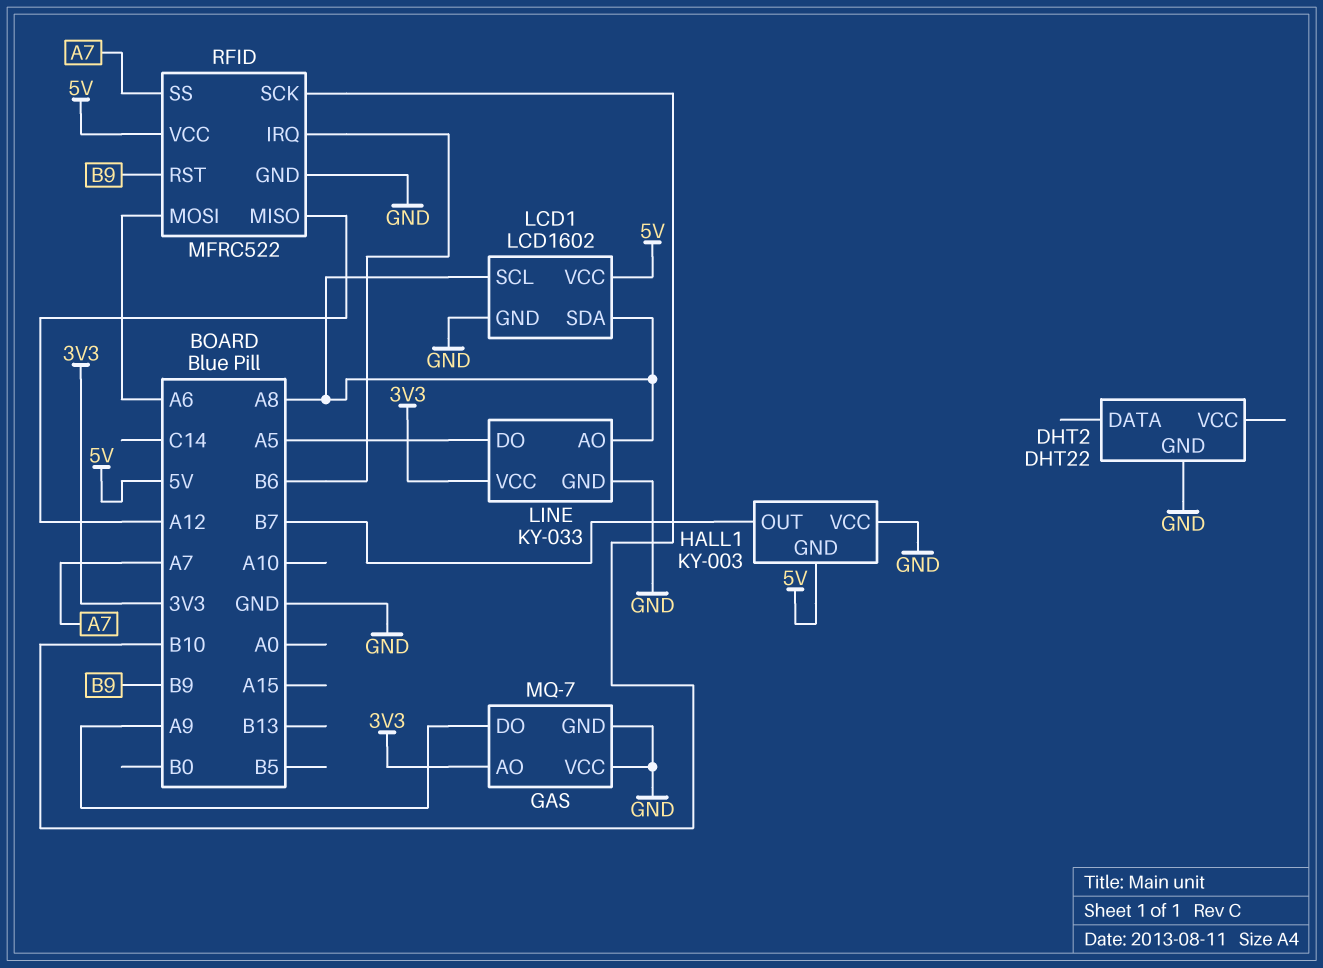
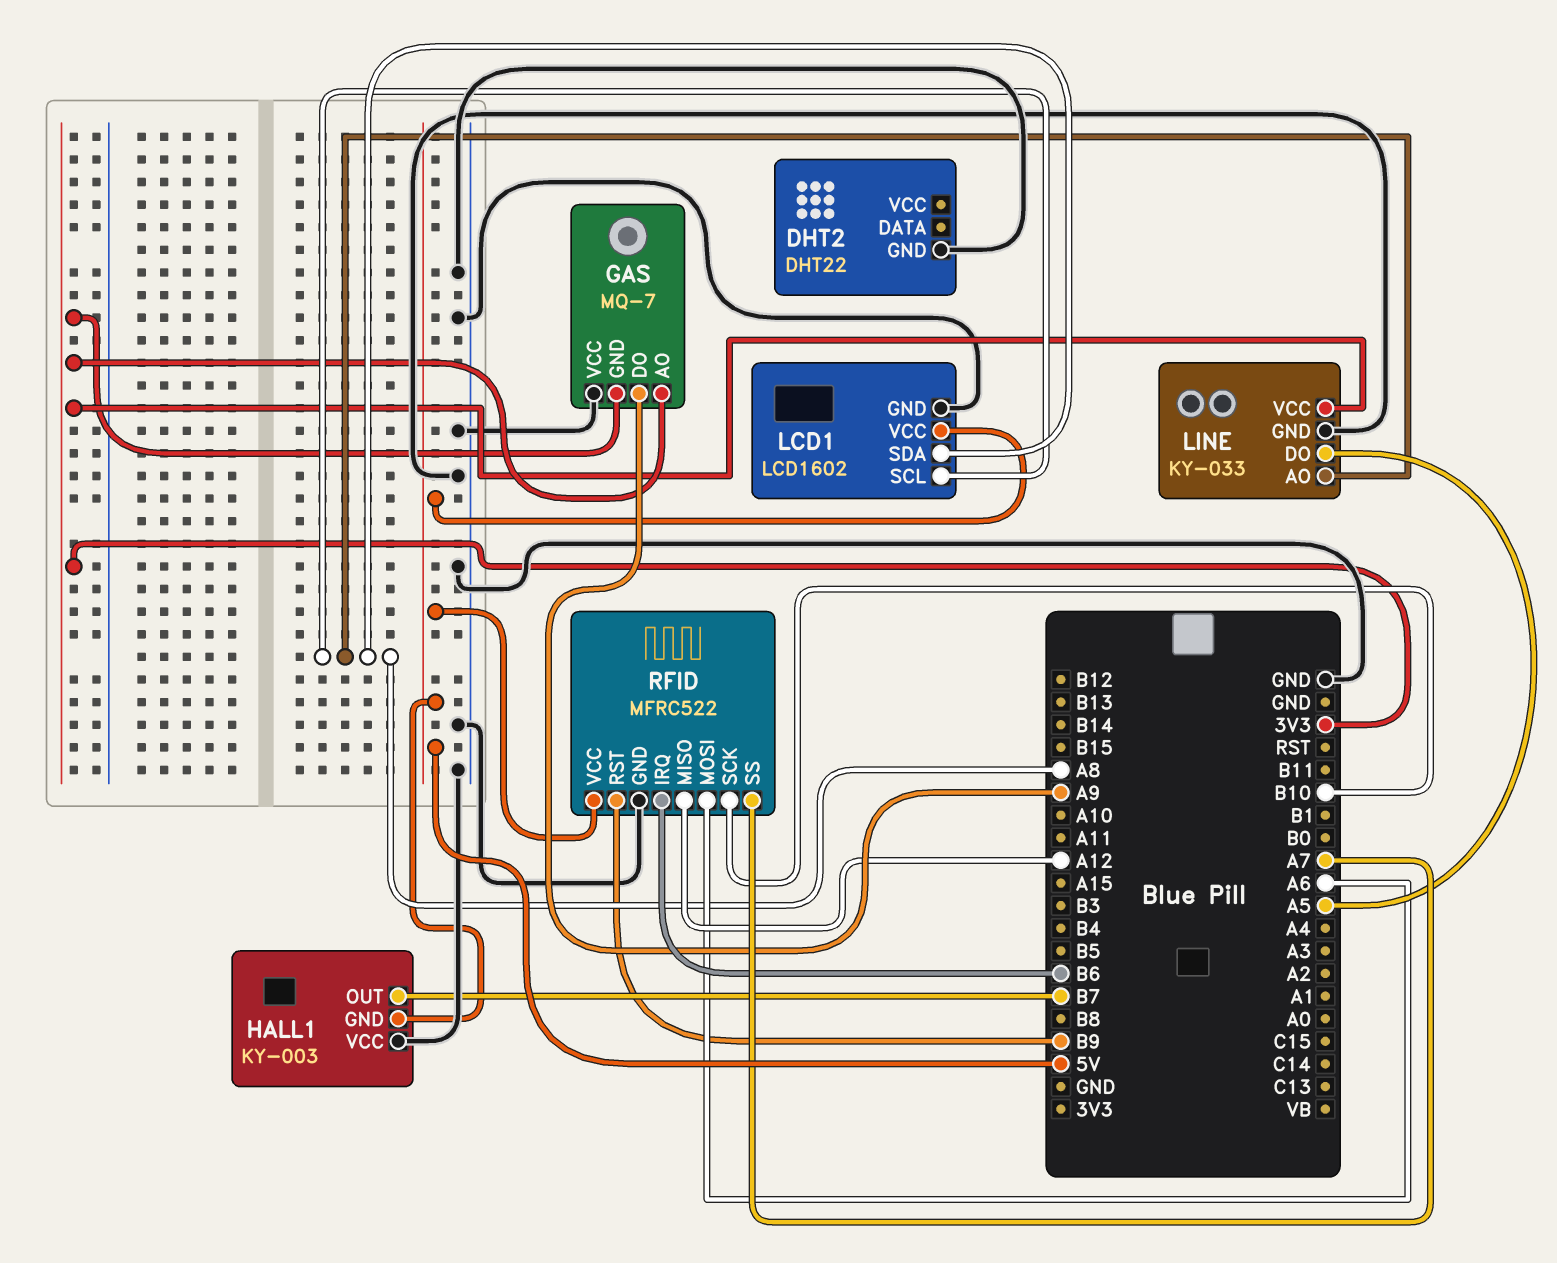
GAS pin GND: GND -> 3V3

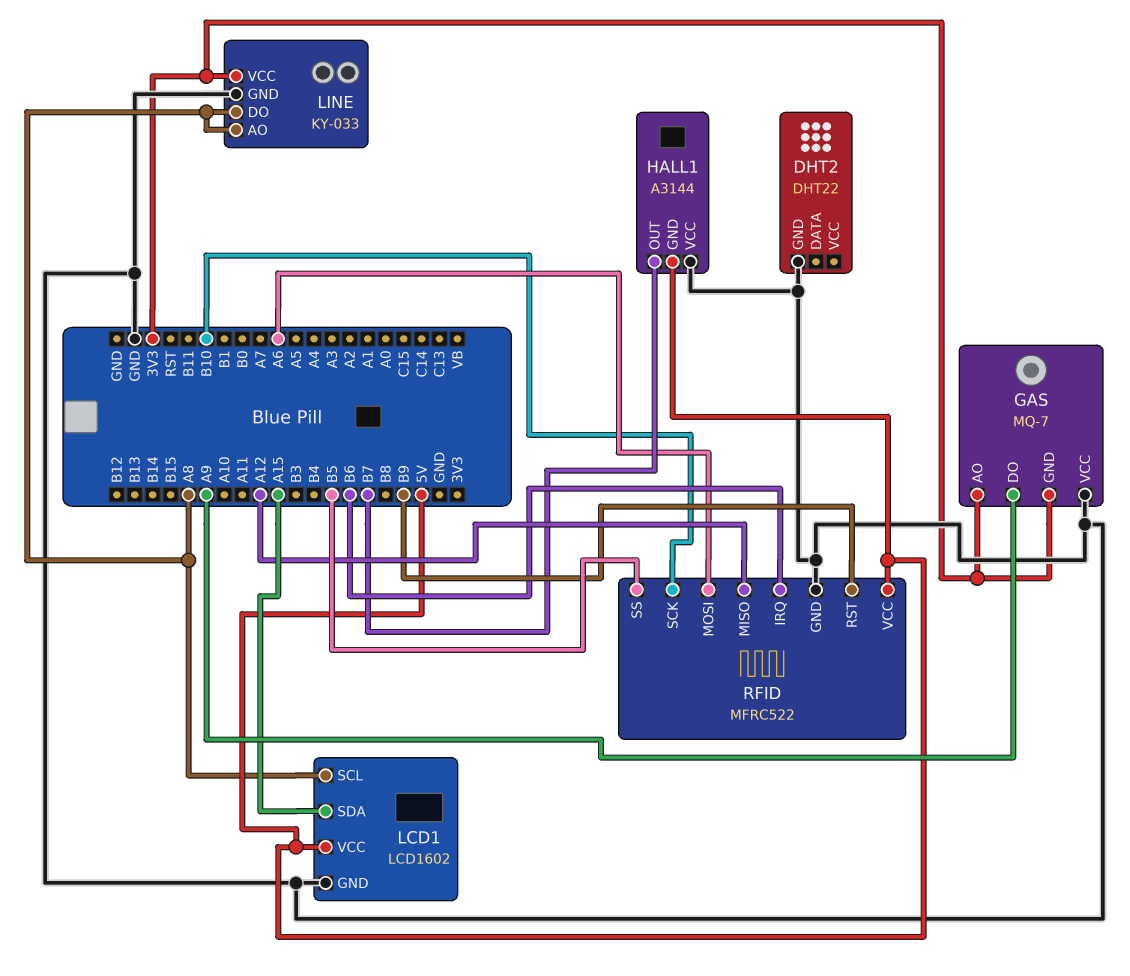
HALL1: KY-003 -> A3144
LCD1 pin SDA: A8 -> A15
LINE pin DO: A5 -> A8
RFID pin SS: A7 -> B5

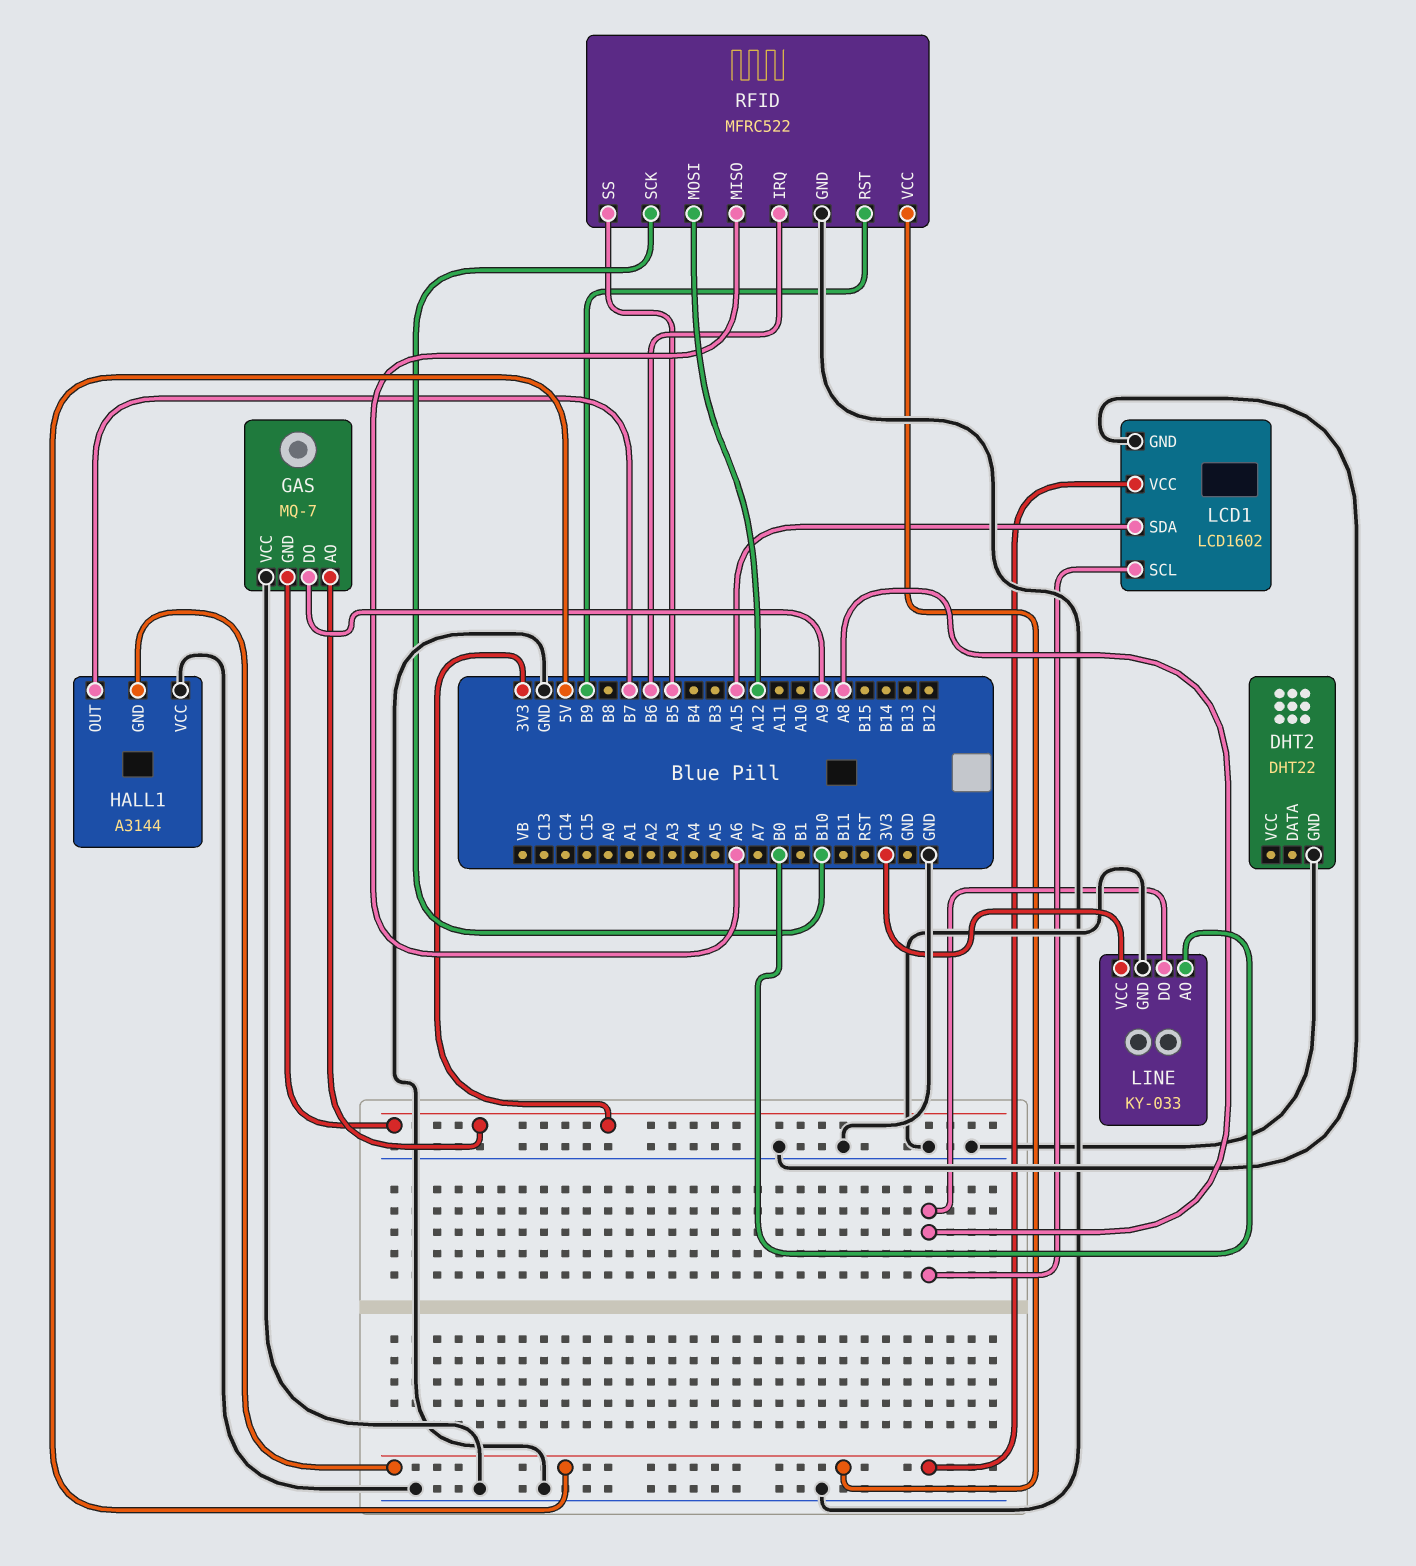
LINE pin AO: A8 -> B0
RFID pin MISO: A12 -> A6
RFID pin MOSI: A6 -> A12

